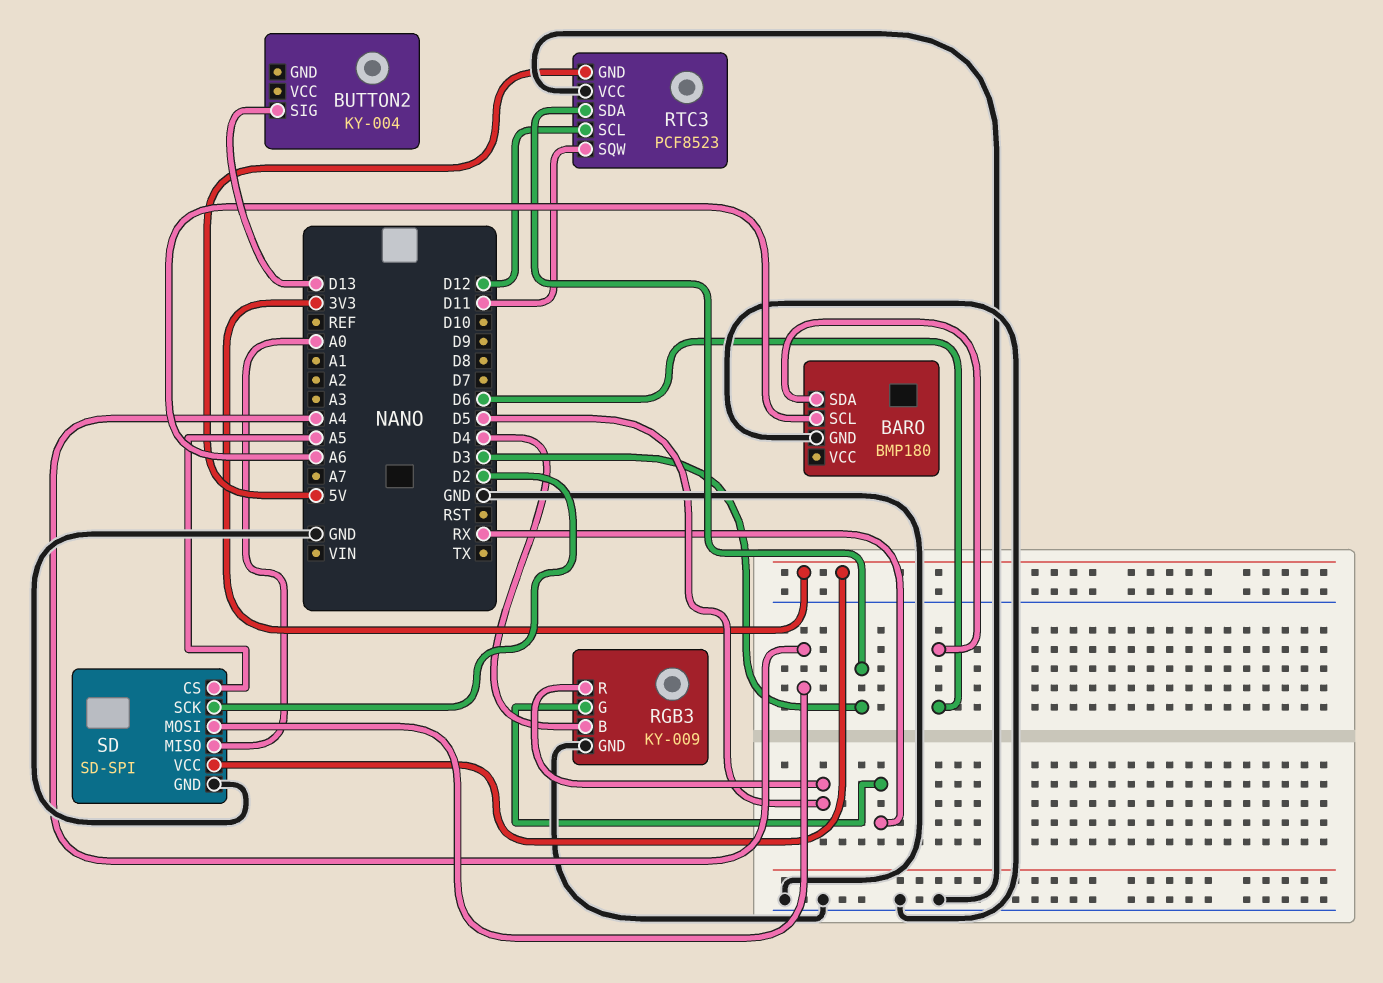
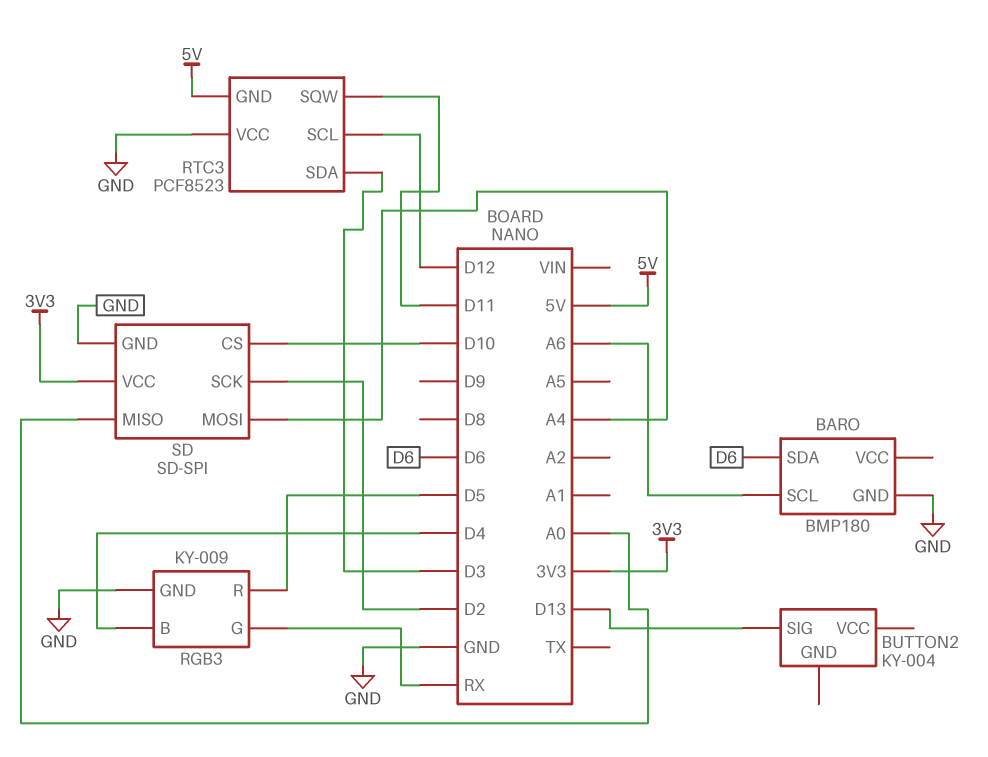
SD pin CS: A5 -> D10

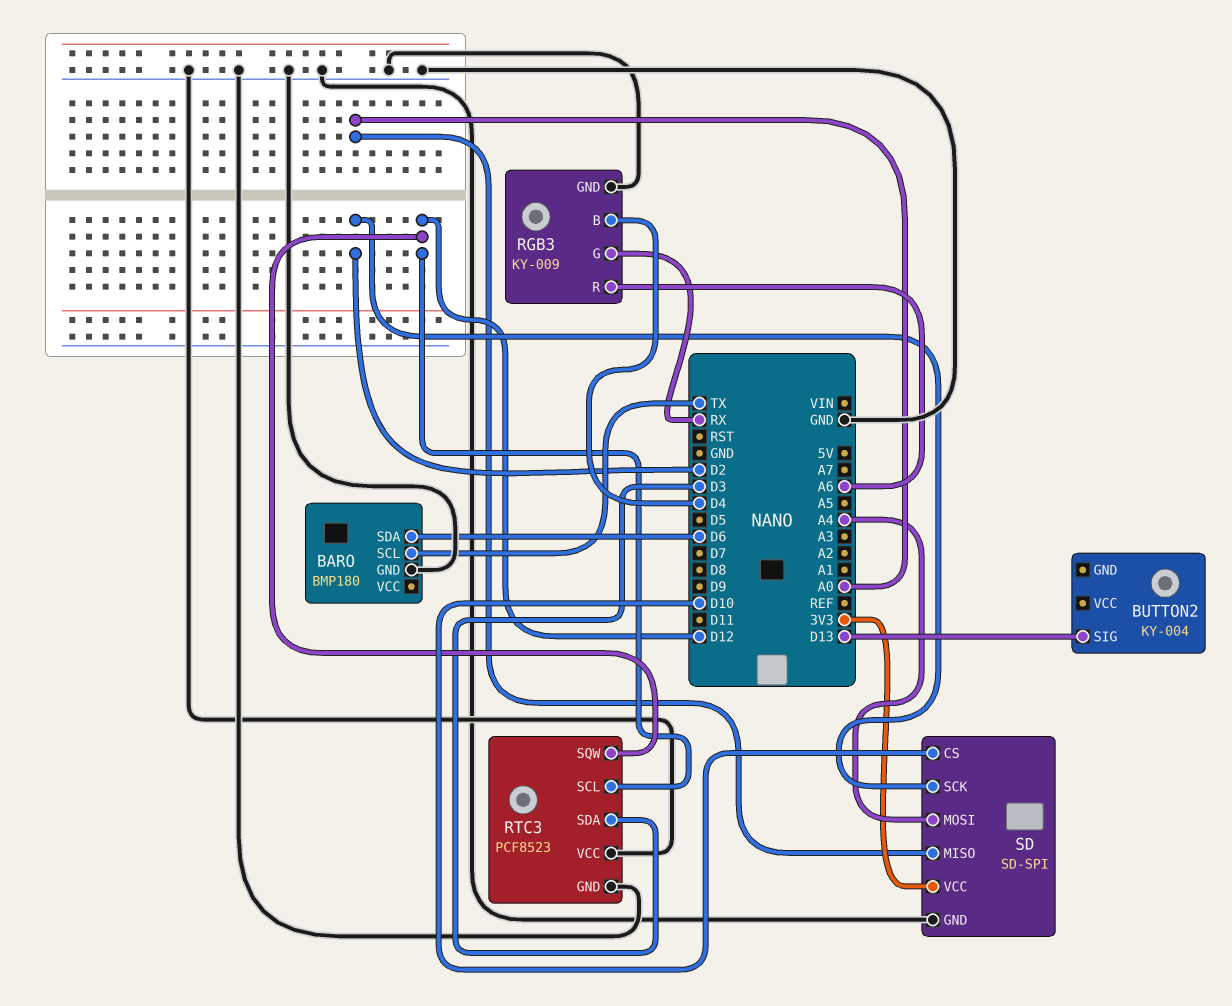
BARO pin SCL: A6 -> TX
RGB3 pin R: D5 -> A6
RTC3 pin GND: 5V -> GND
RTC3 pin SQW: D11 -> D12

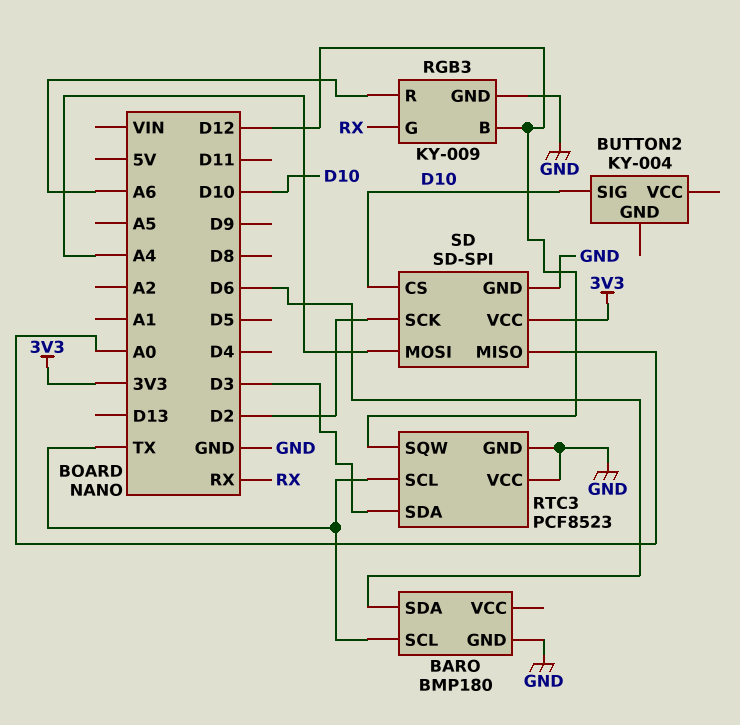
BUTTON2 pin SIG: D13 -> D10
RGB3 pin B: D4 -> D12
RTC3 pin SCL: D12 -> TX

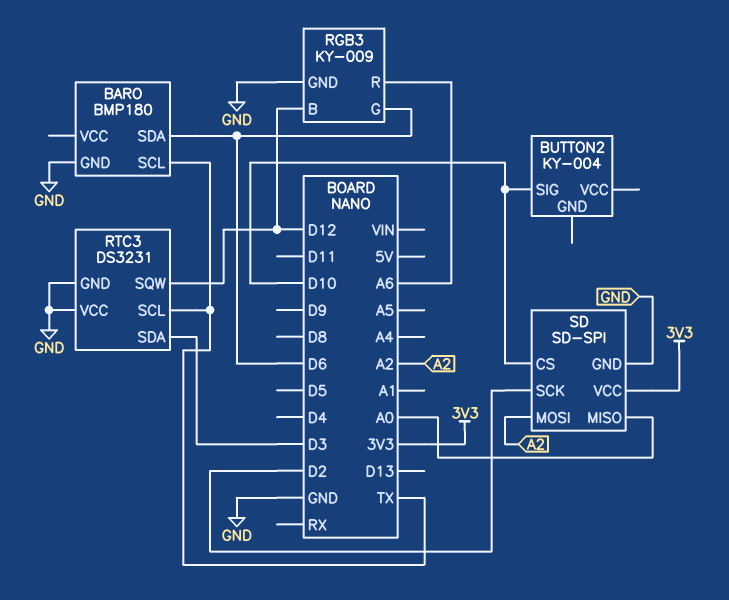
RGB3 pin G: RX -> D6
RTC3: PCF8523 -> DS3231
SD pin MOSI: A4 -> A2

